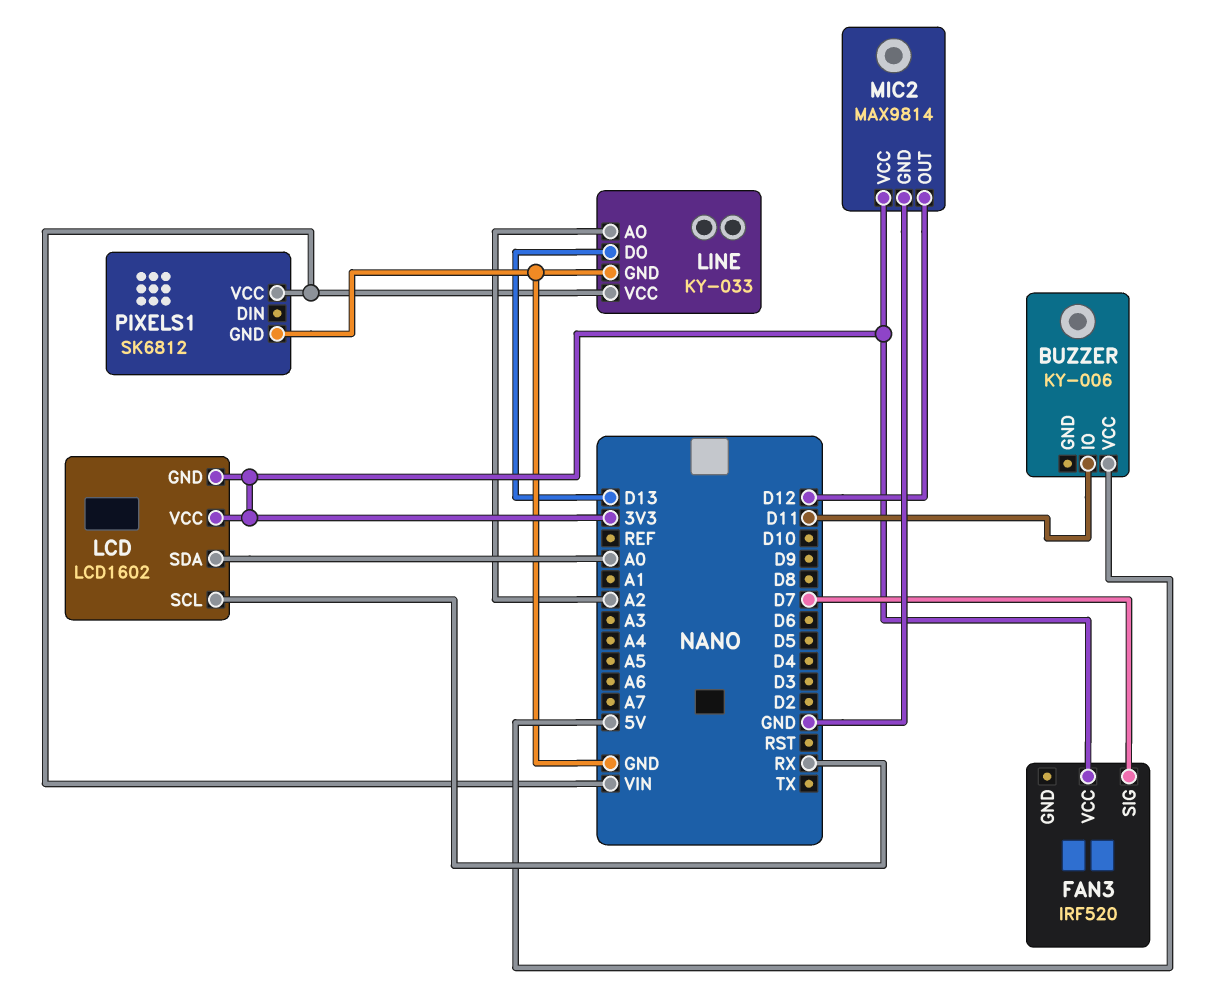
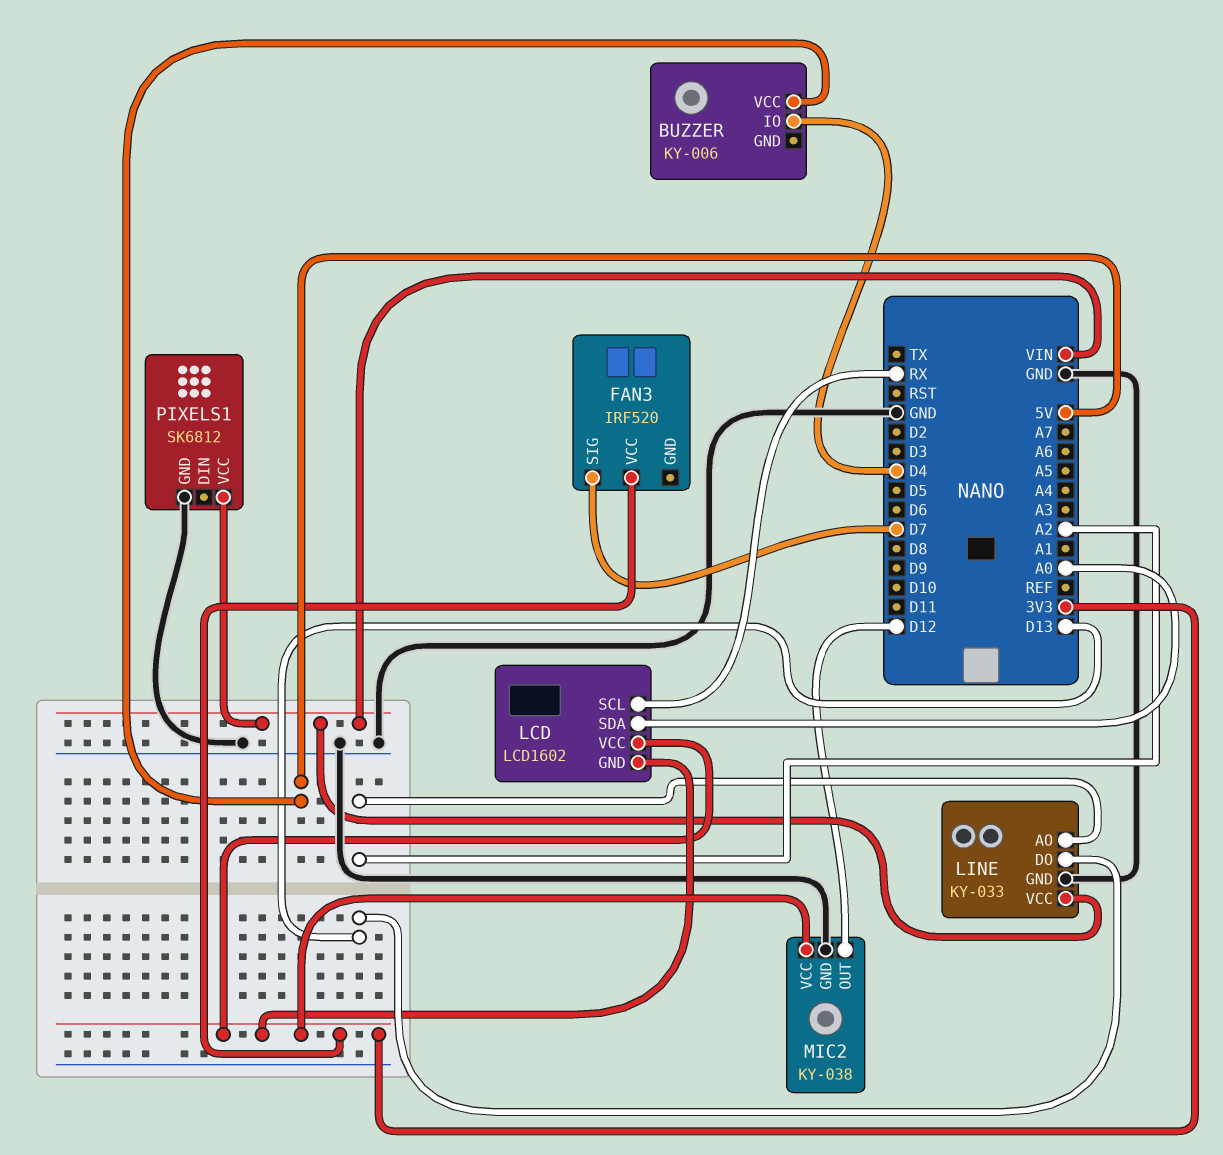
BUZZER pin IO: D11 -> D4
MIC2: MAX9814 -> KY-038

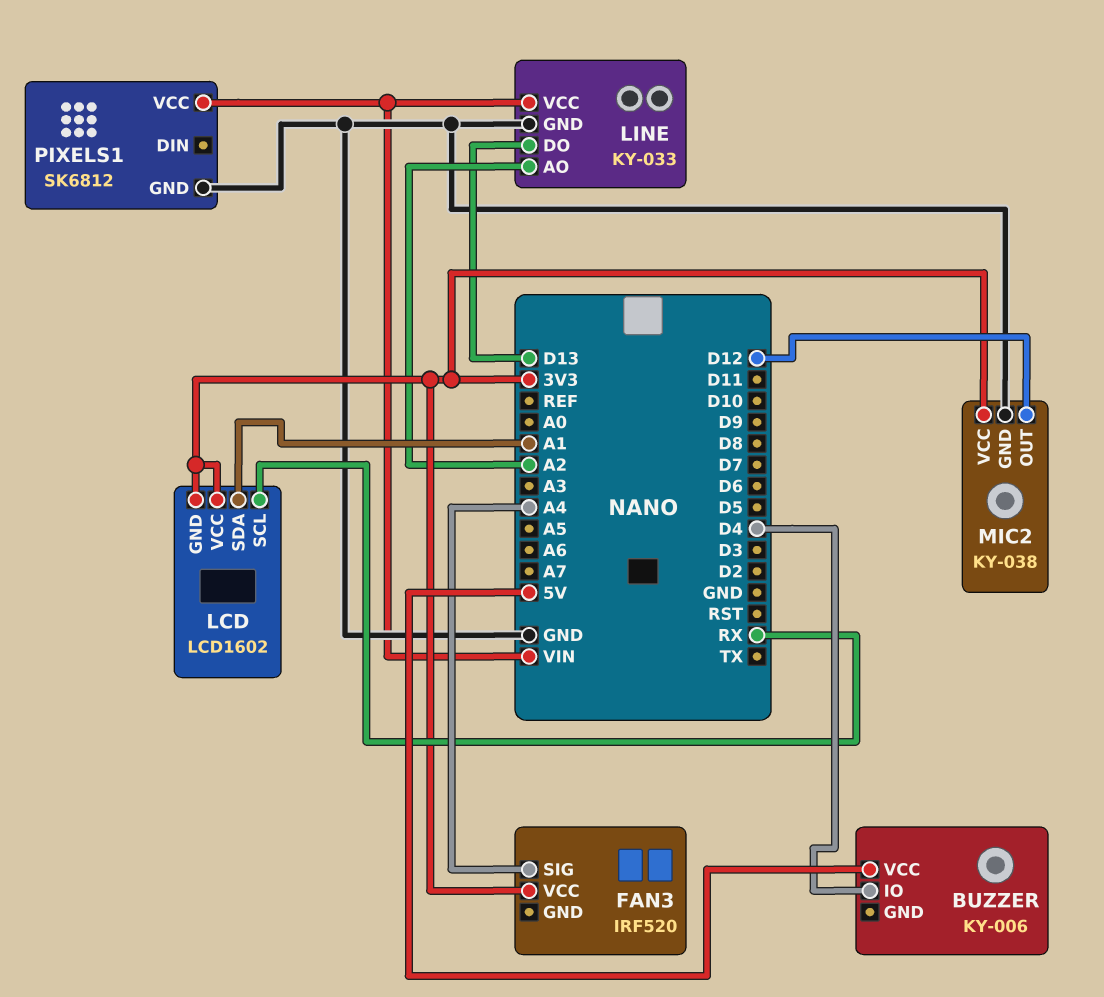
FAN3 pin SIG: D7 -> A4
LCD pin SDA: A0 -> A1

